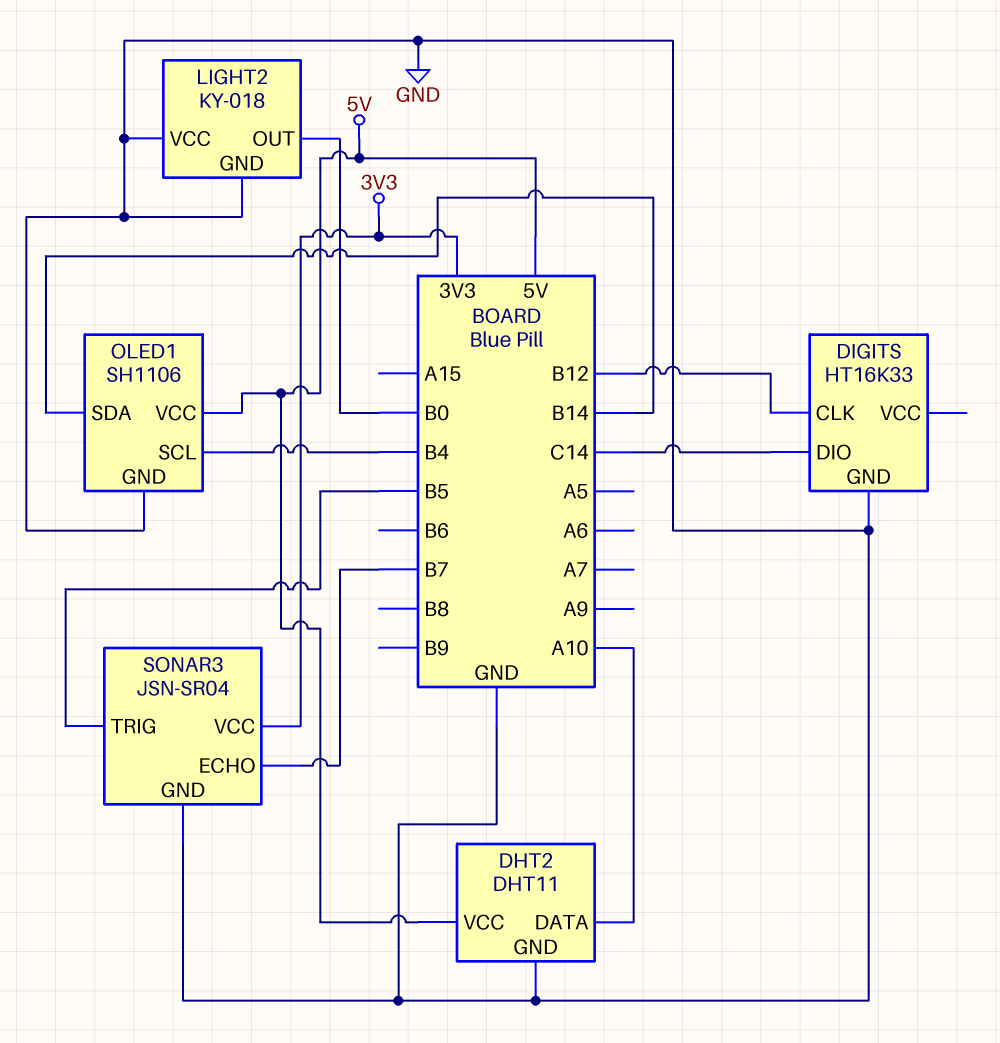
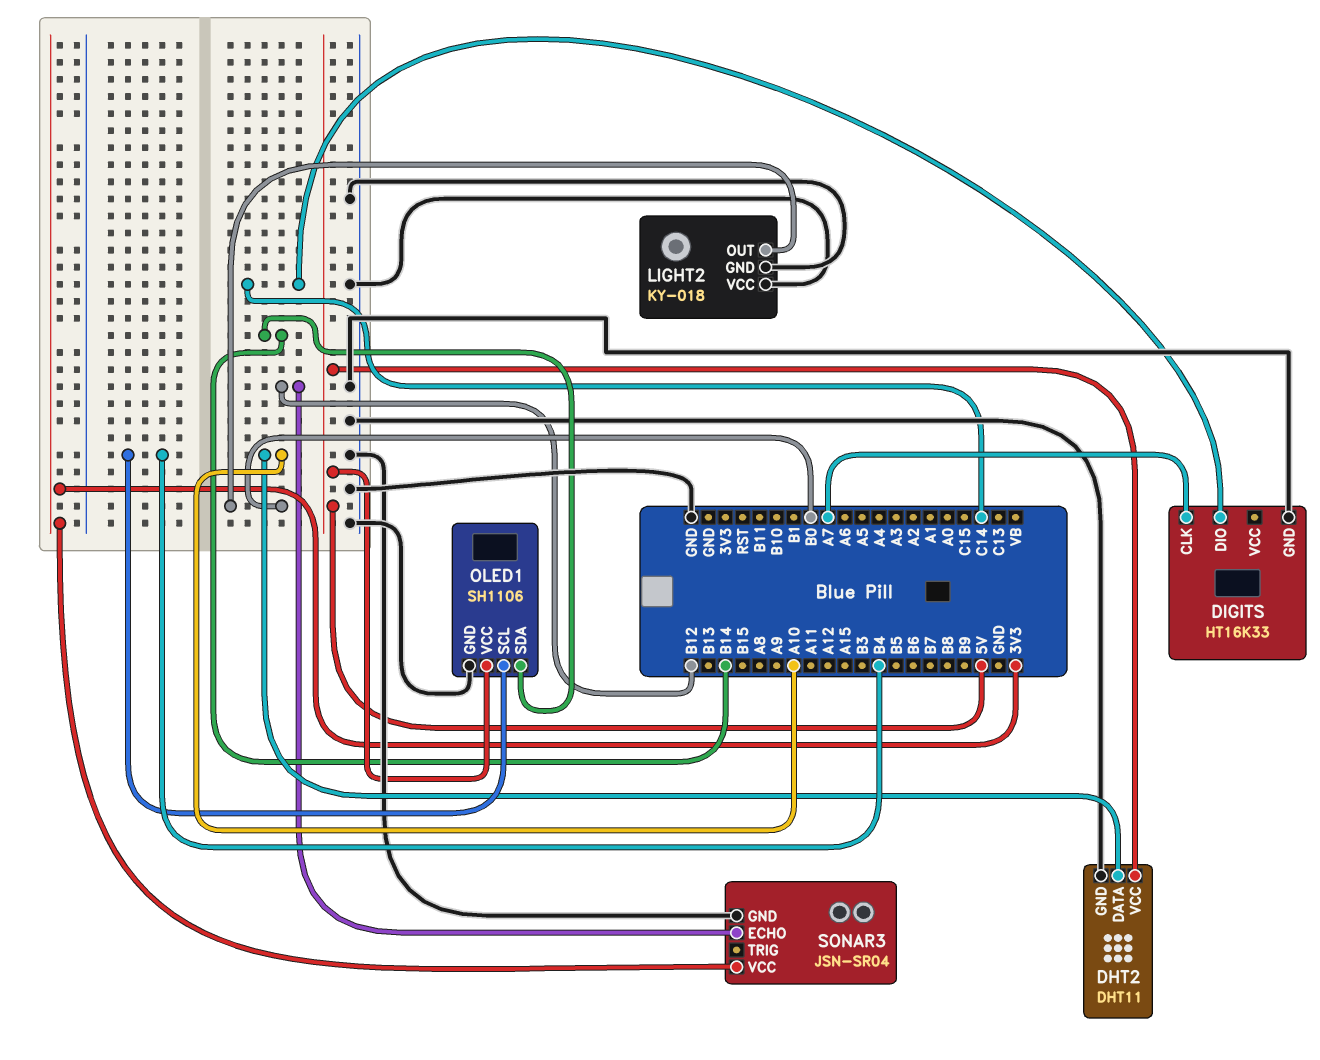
DIGITS pin CLK: B12 -> A7
SONAR3 pin ECHO: B7 -> B12
SONAR3 pin TRIG: B5 -> none

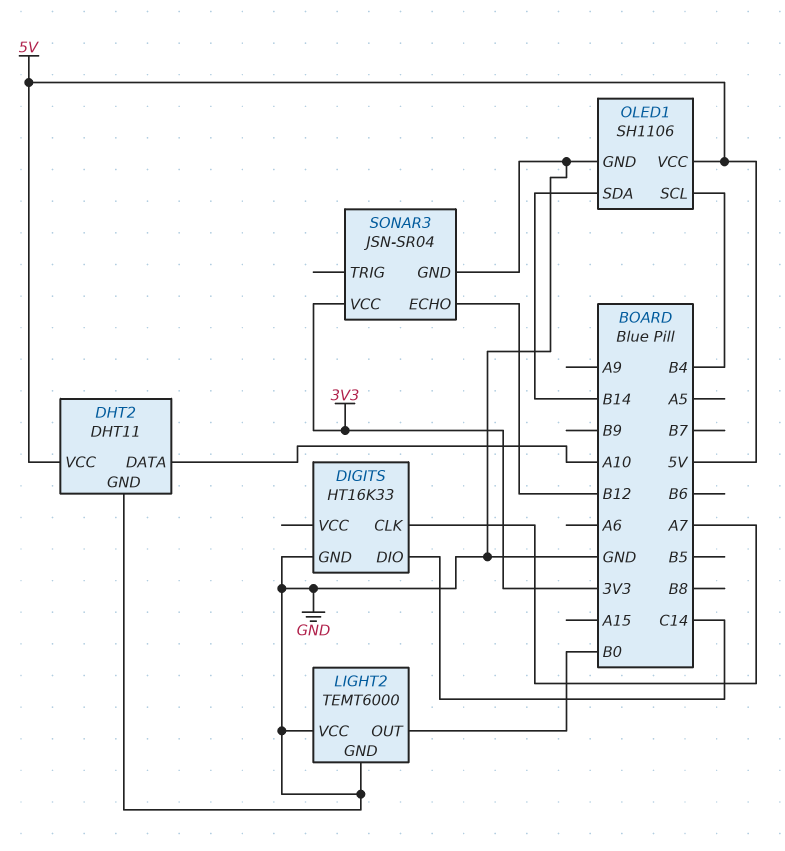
LIGHT2: KY-018 -> TEMT6000

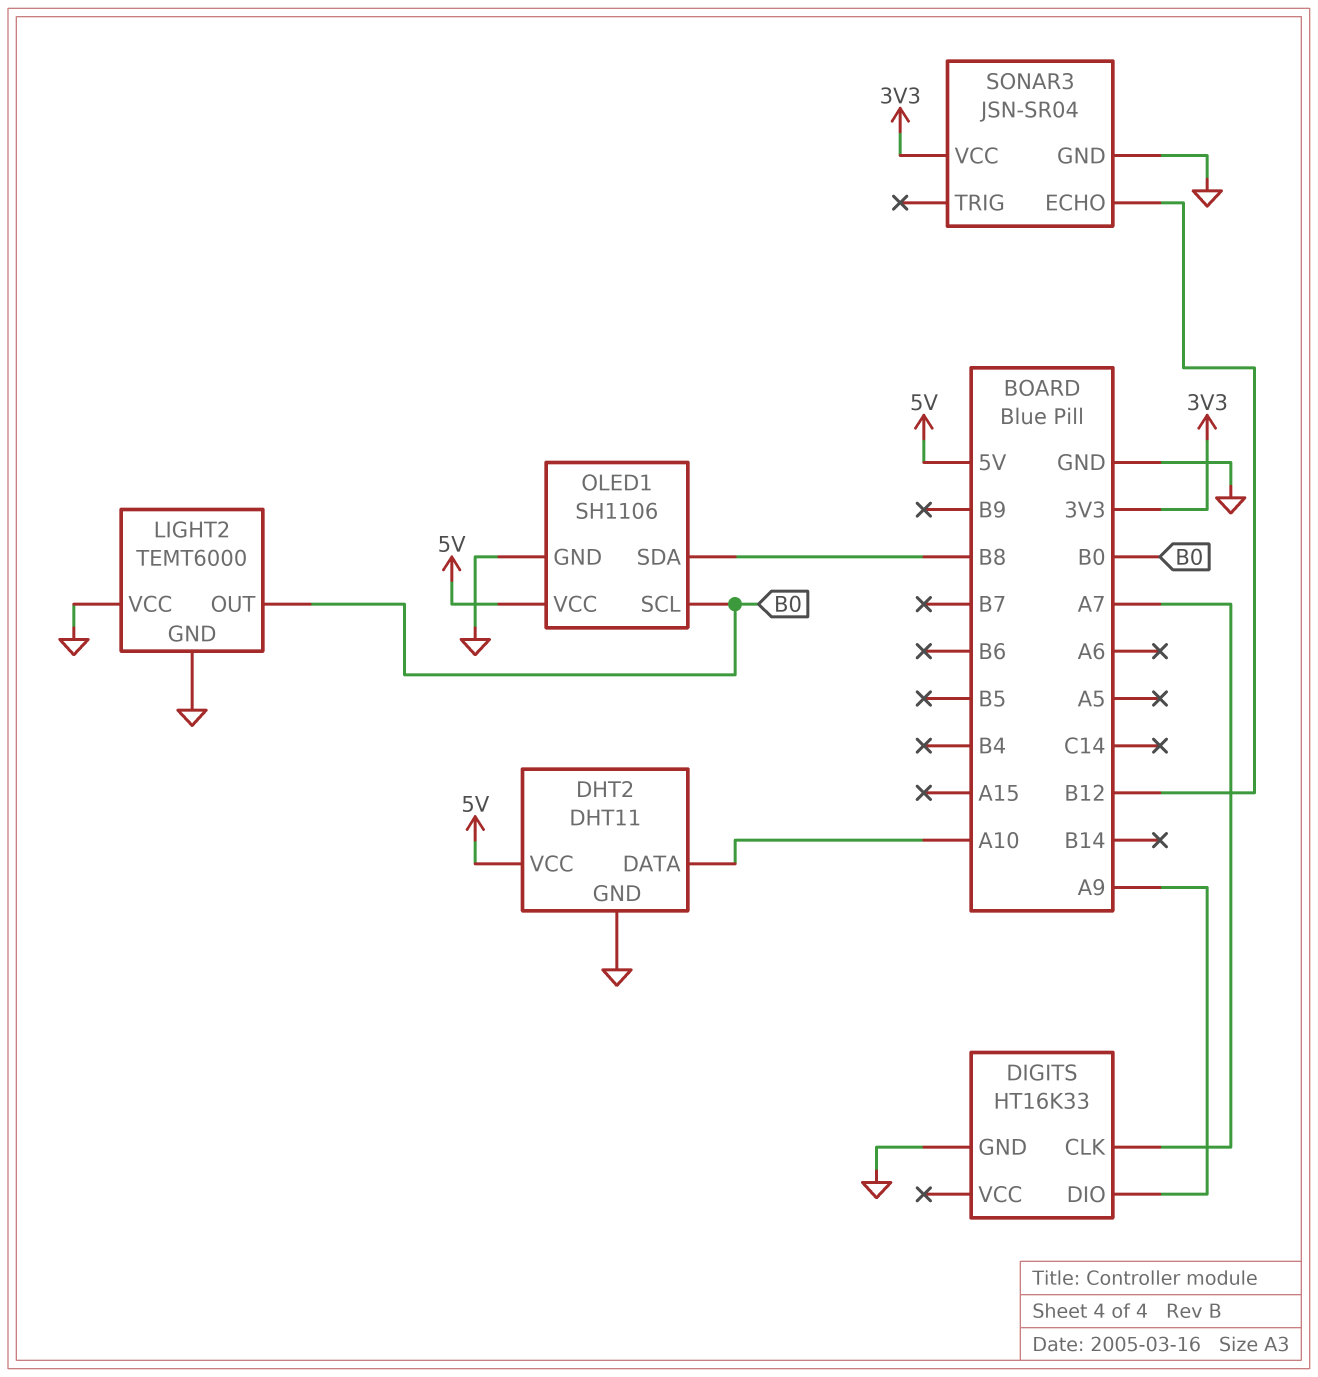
DIGITS pin DIO: C14 -> A9
OLED1 pin SCL: B4 -> B0
OLED1 pin SDA: B14 -> B8

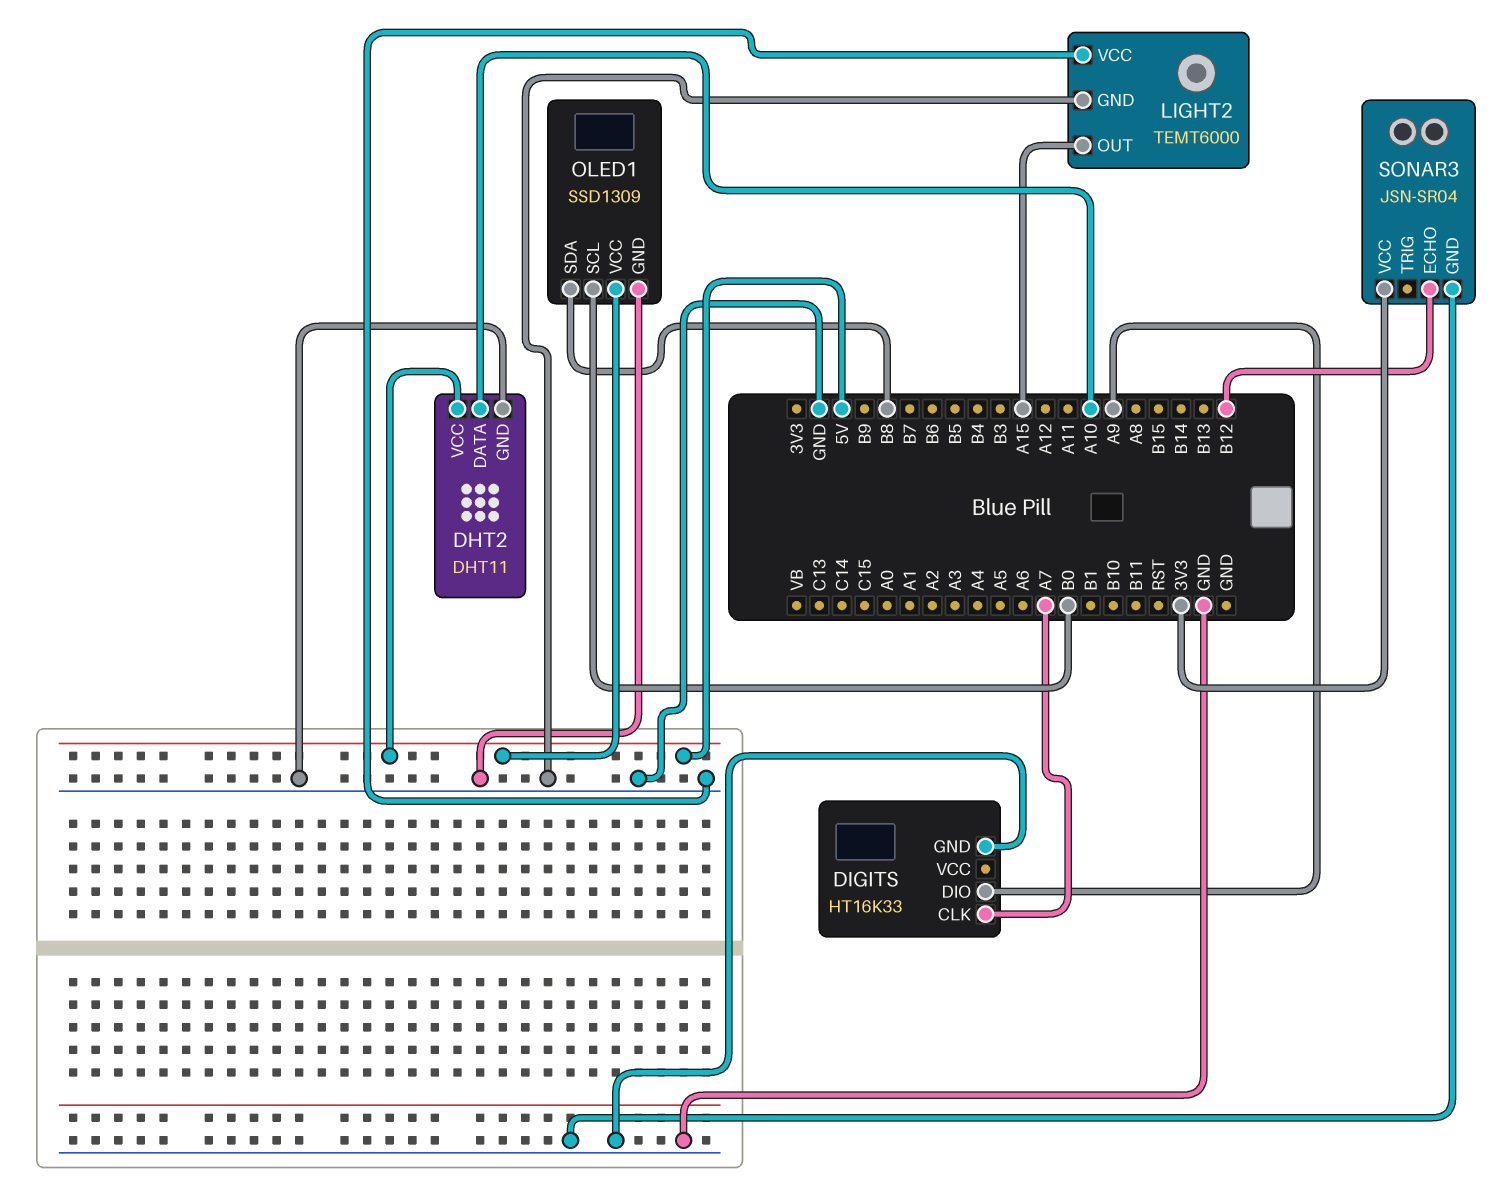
LIGHT2 pin OUT: B0 -> A15
OLED1: SH1106 -> SSD1309

